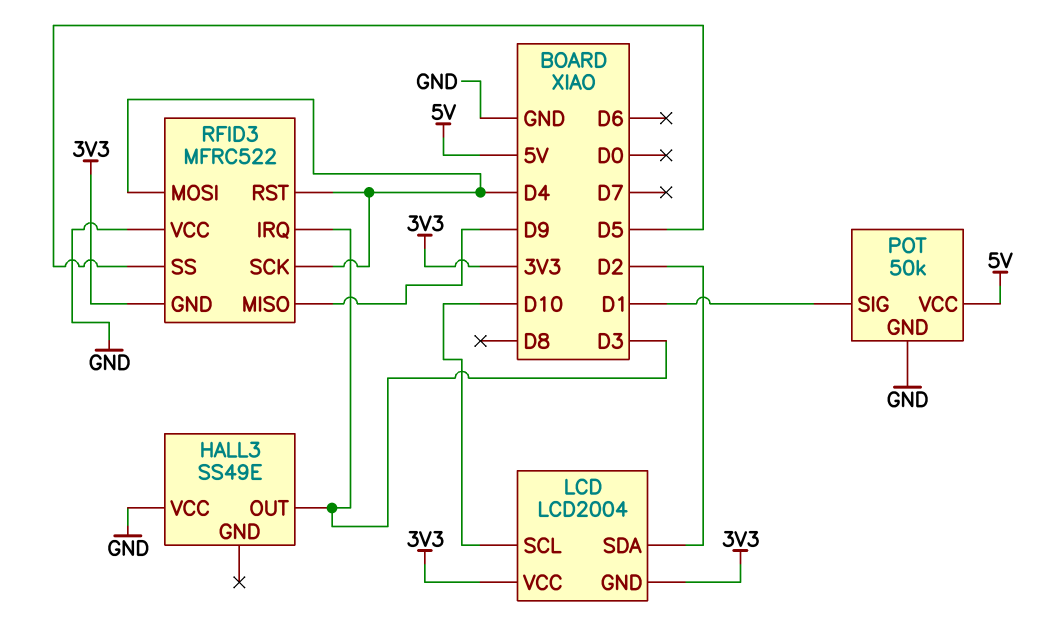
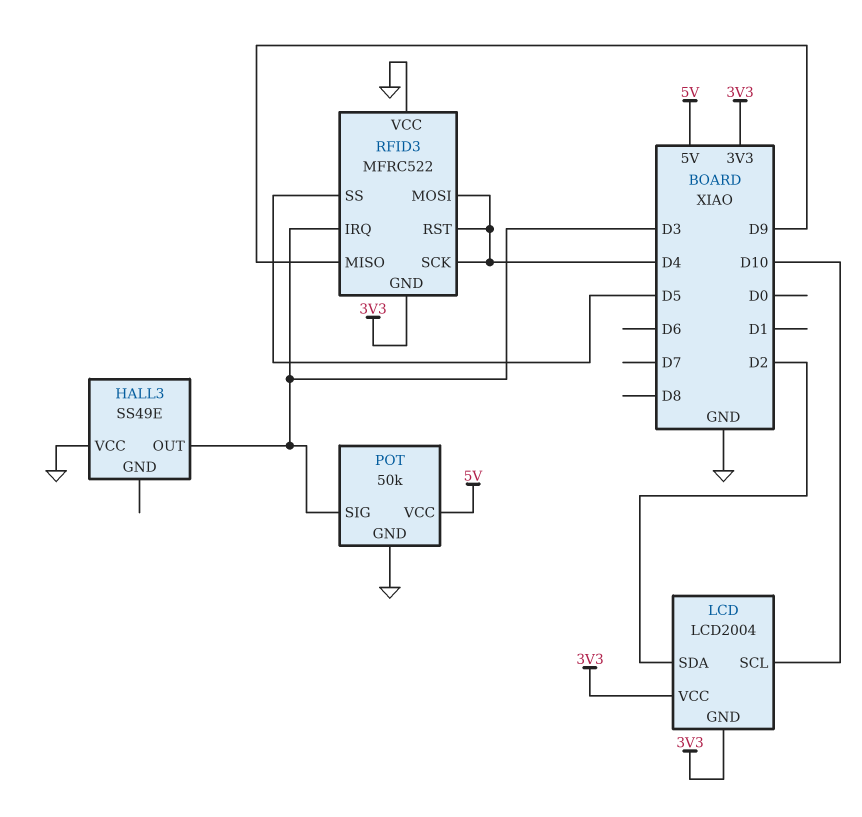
POT pin SIG: D1 -> D3

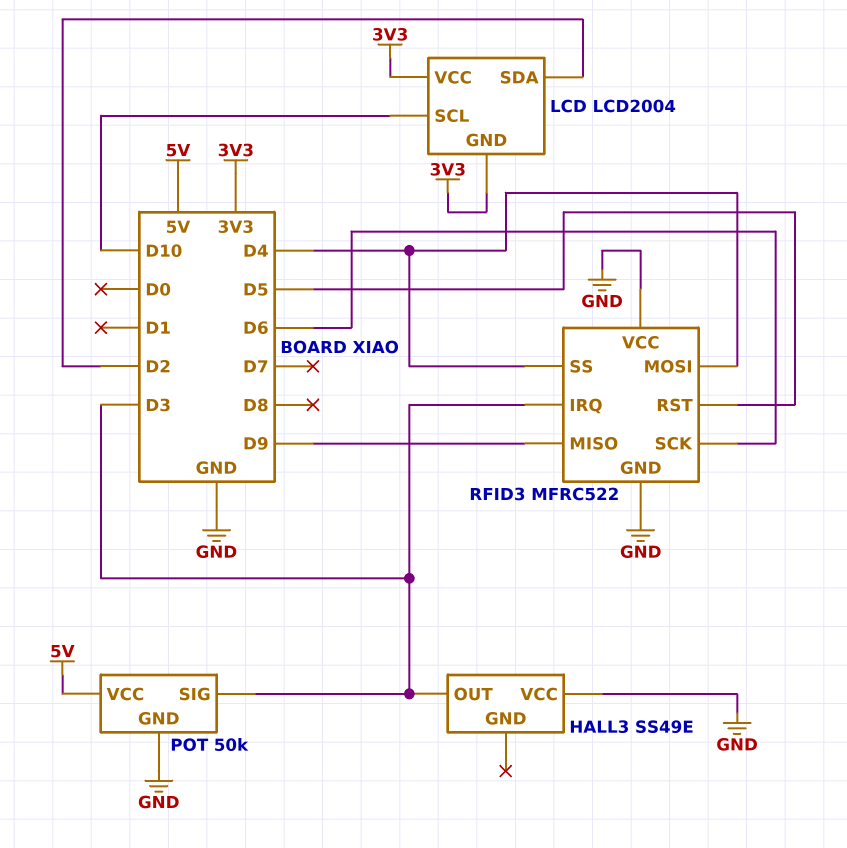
RFID3 pin GND: 3V3 -> GND
RFID3 pin RST: D4 -> D5
RFID3 pin SCK: D4 -> D6
RFID3 pin SS: D5 -> D4

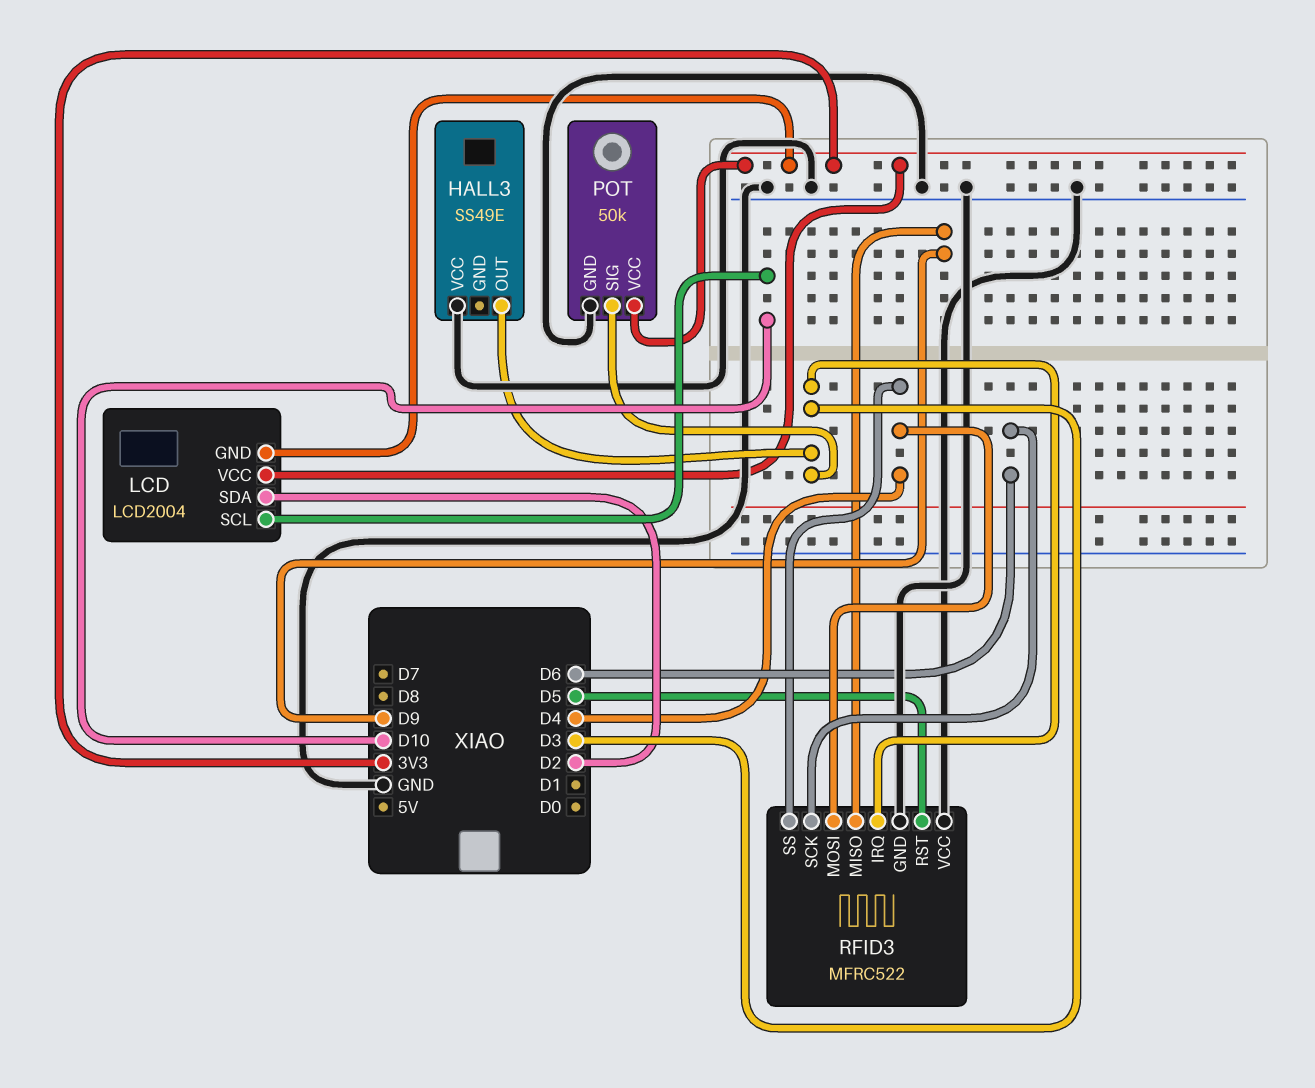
POT pin VCC: 5V -> 3V3

